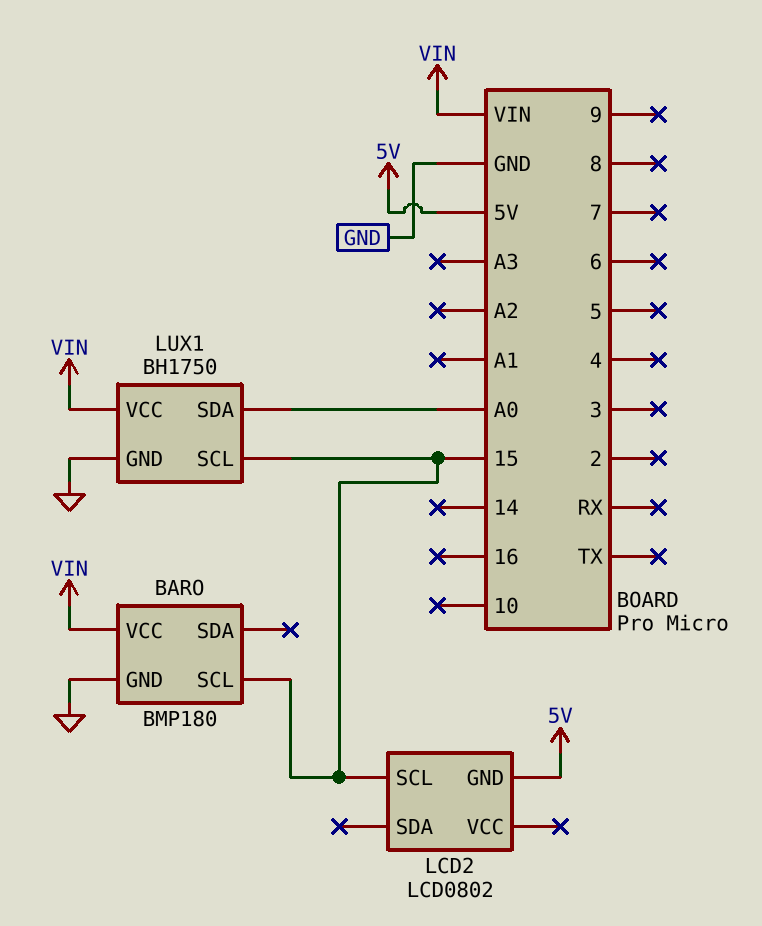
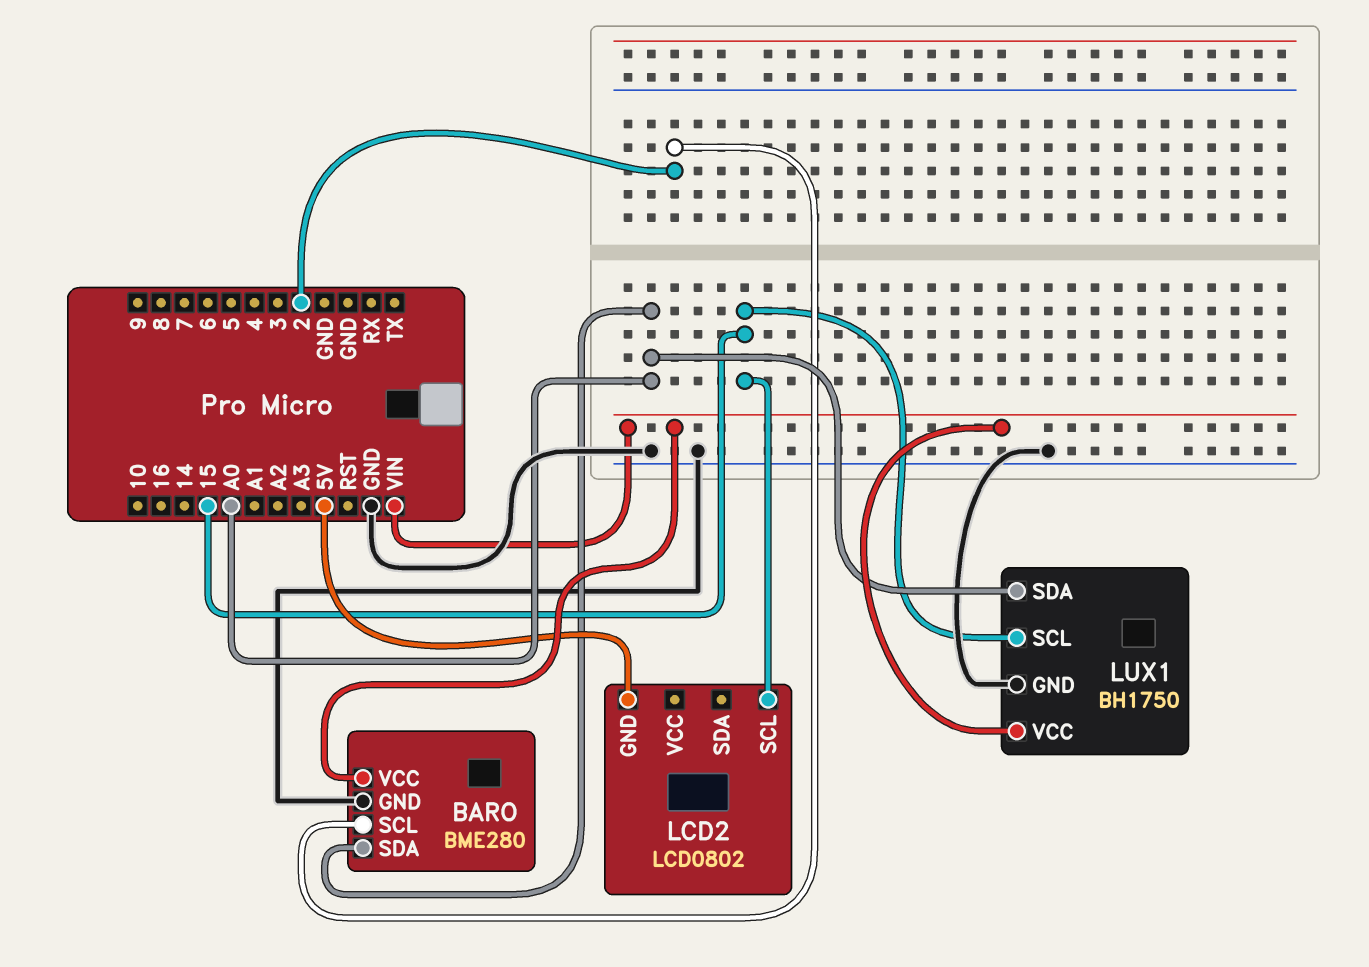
BARO: BMP180 -> BME280
BARO pin SCL: 15 -> 2
BARO pin SDA: none -> A0

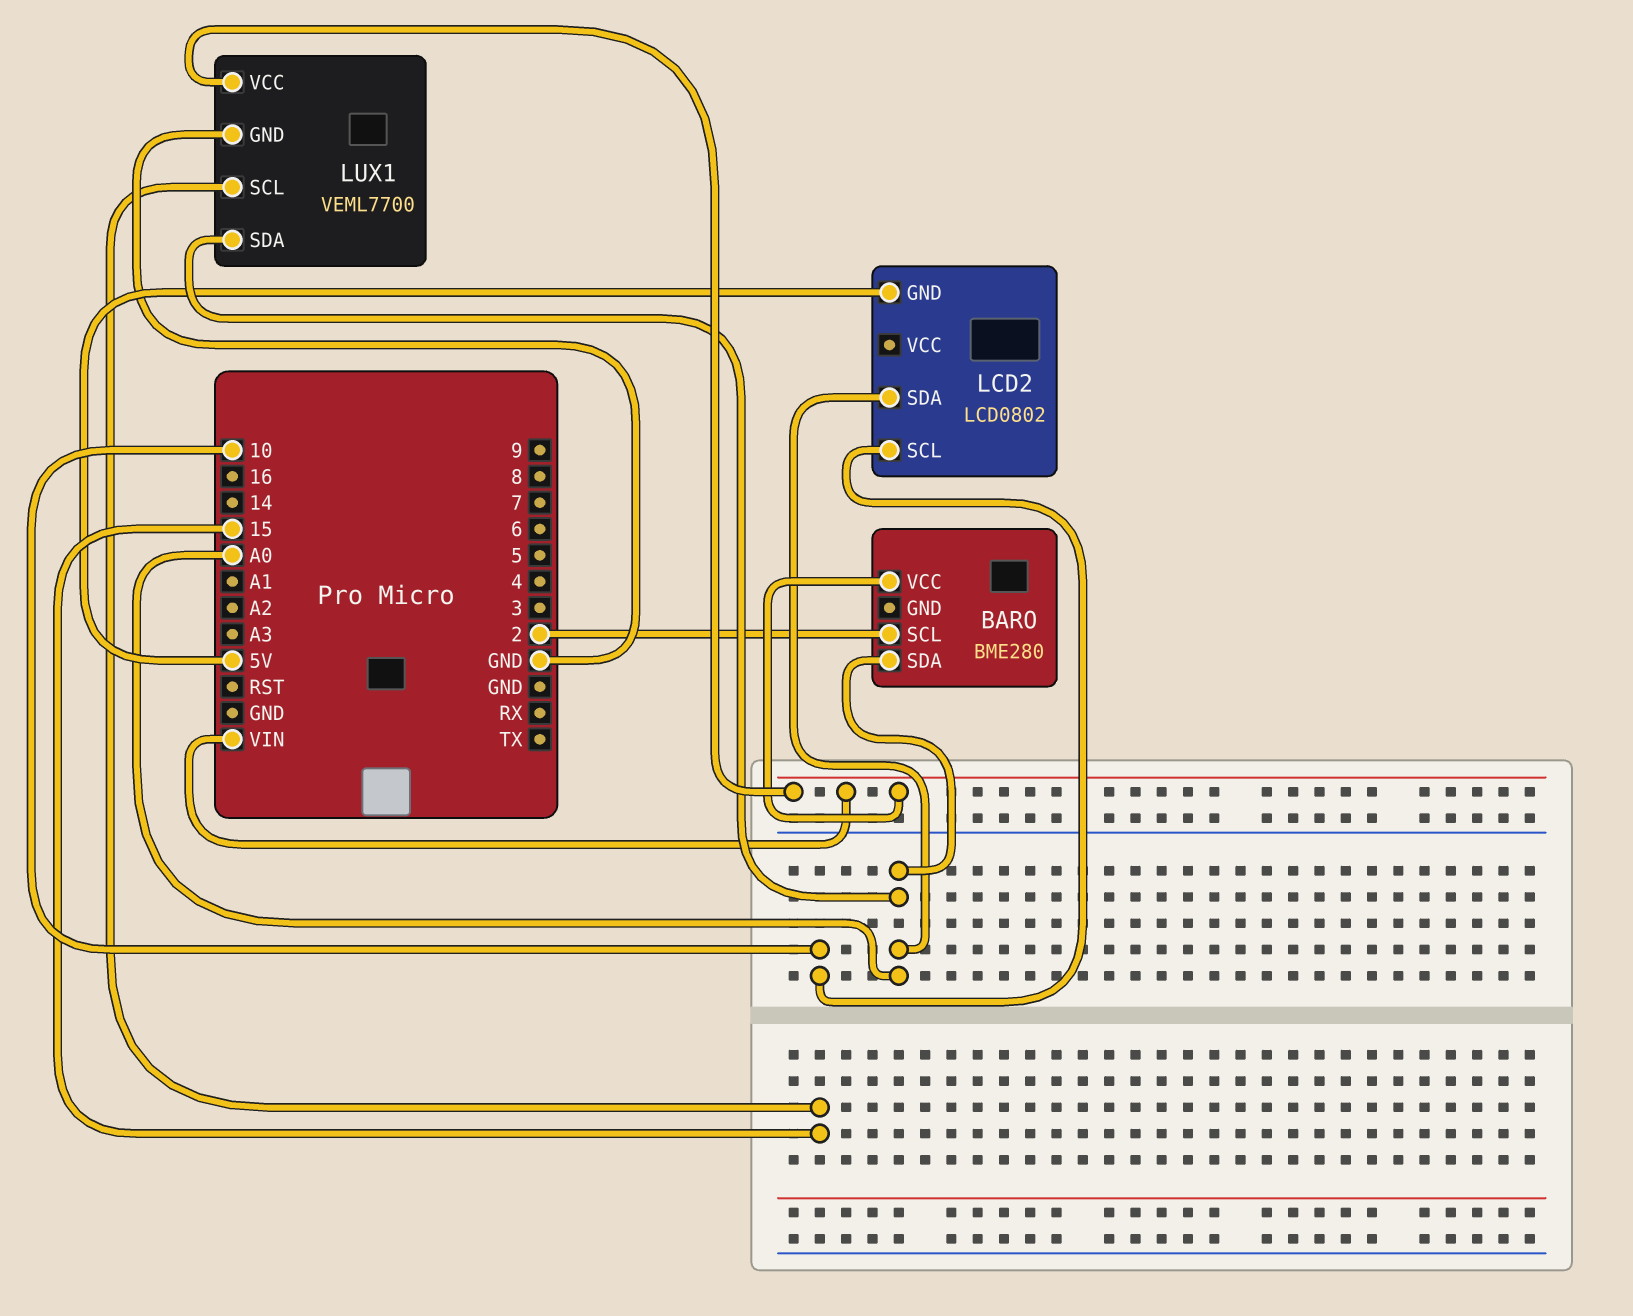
BARO pin GND: GND -> none
LCD2 pin SCL: 15 -> 10
LCD2 pin SDA: none -> A0
LUX1: BH1750 -> VEML7700

